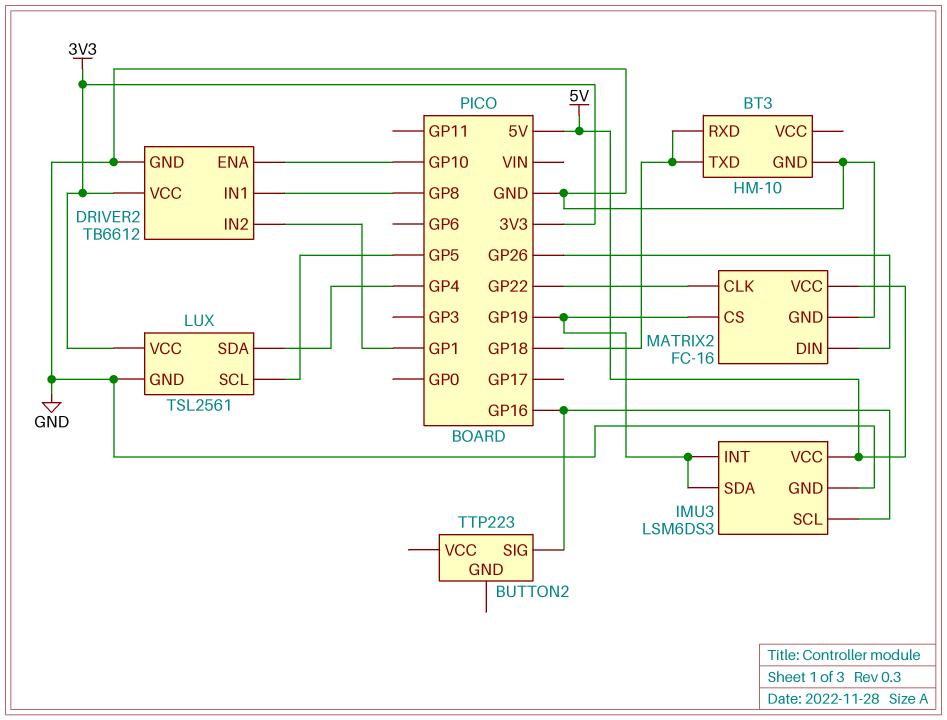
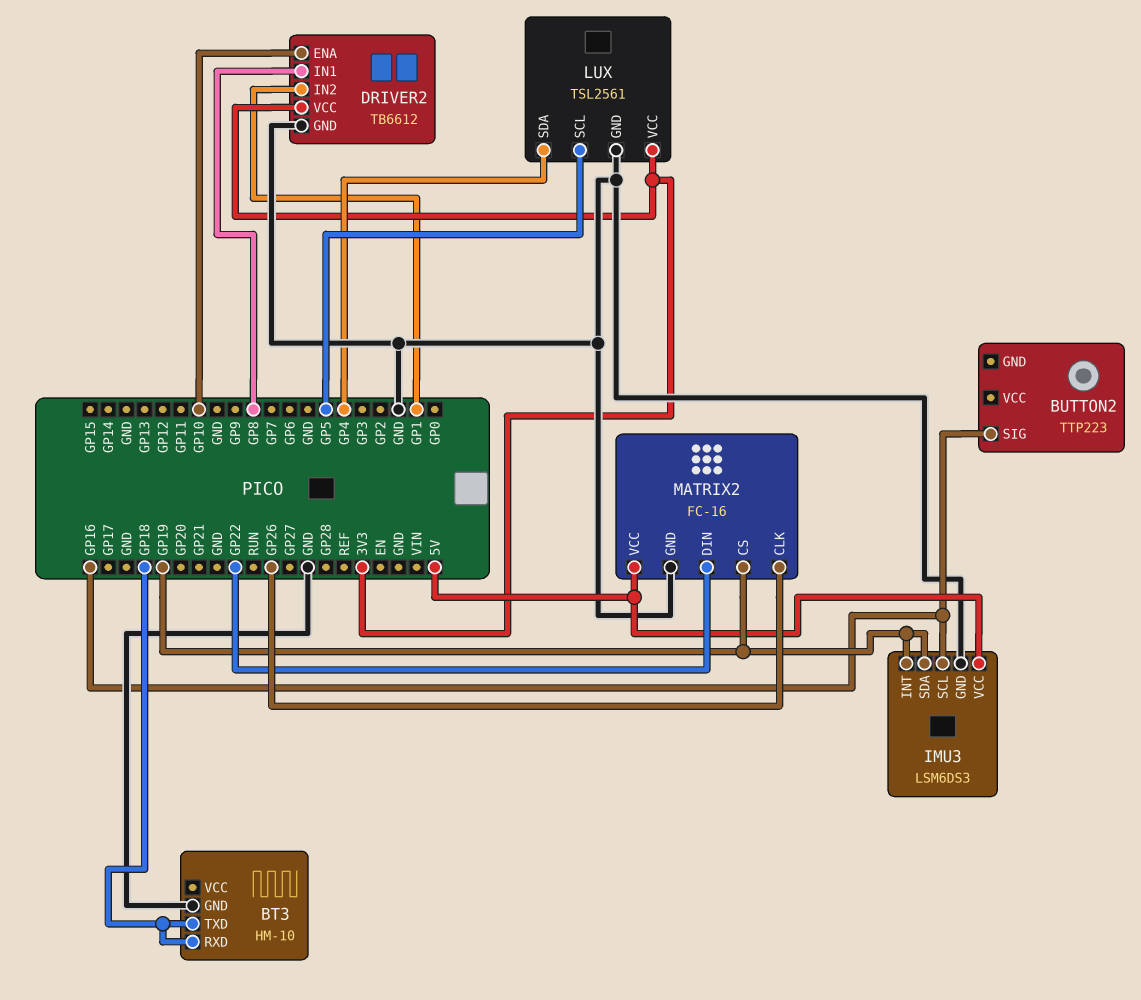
MATRIX2 pin CLK: GP22 -> GP26
MATRIX2 pin DIN: GP26 -> GP22

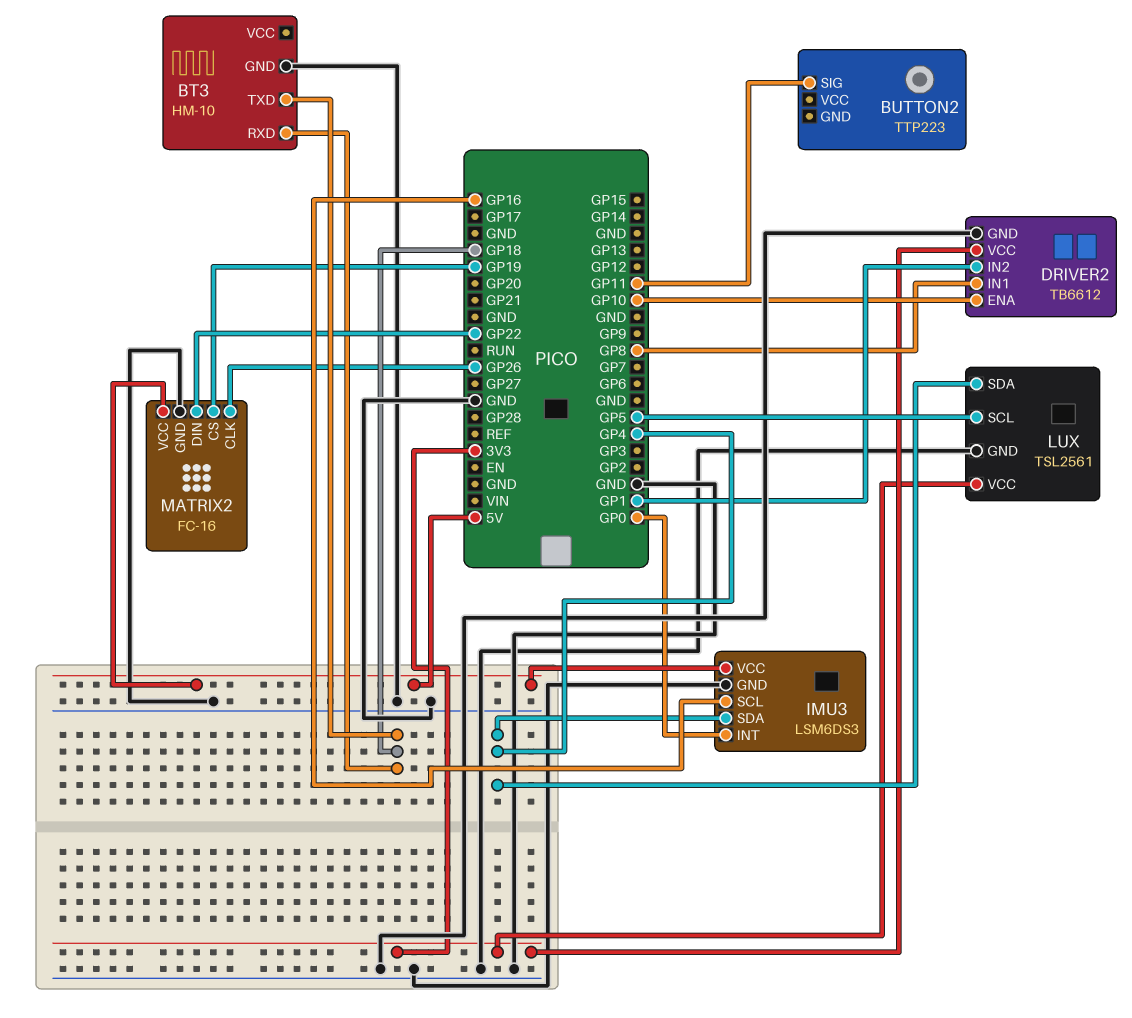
BUTTON2 pin SIG: GP16 -> GP11
IMU3 pin INT: GP19 -> GP0
IMU3 pin SDA: GP19 -> GP4

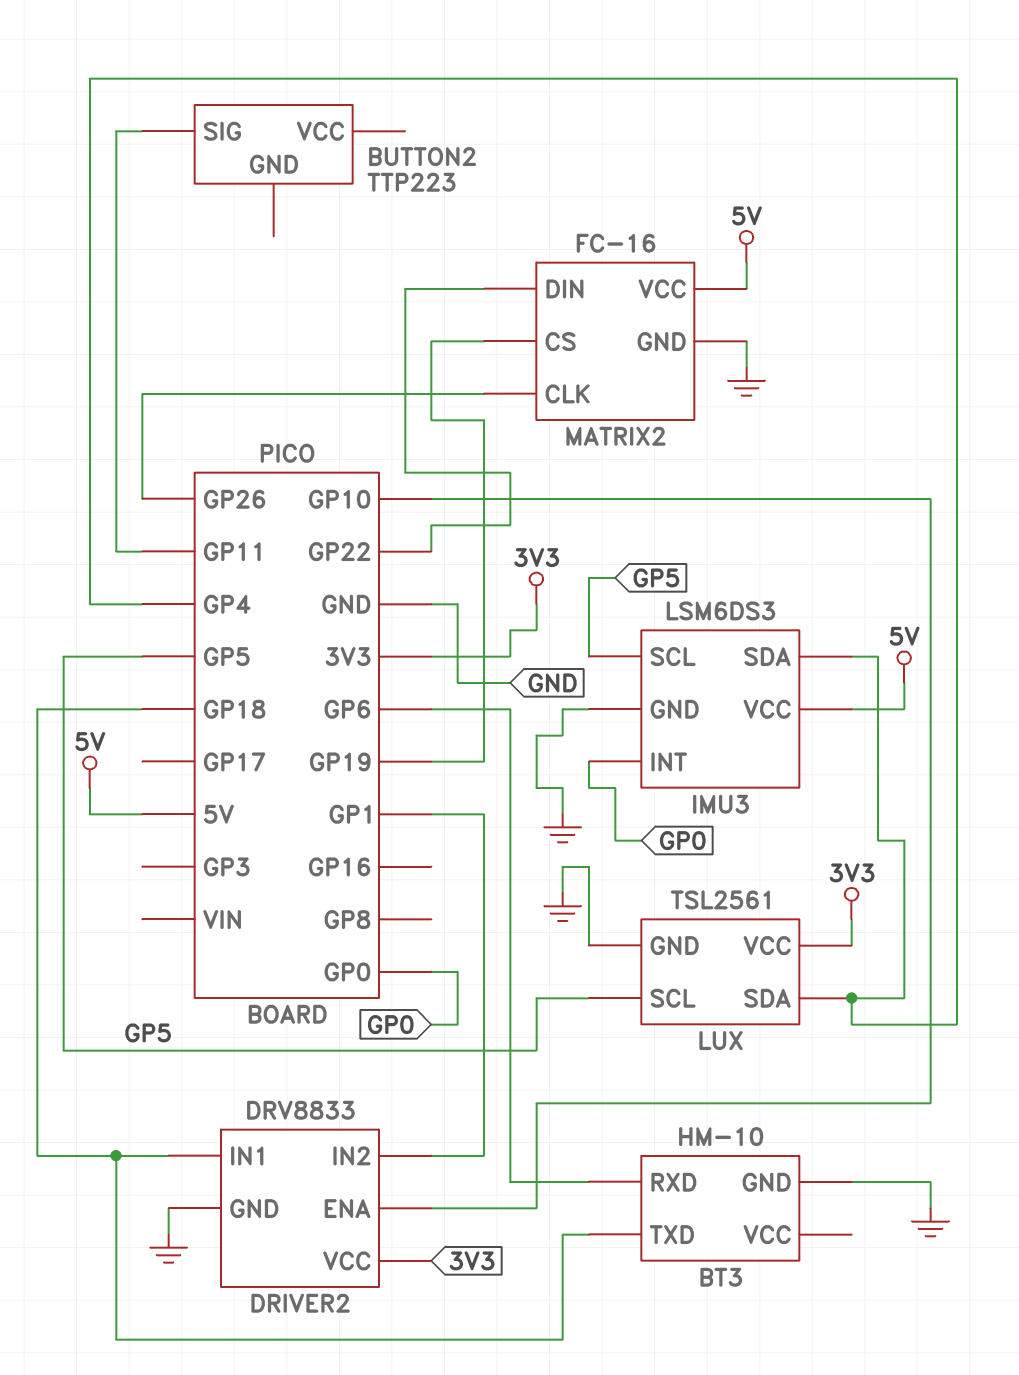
BT3 pin RXD: GP18 -> GP6
DRIVER2: TB6612 -> DRV8833
DRIVER2 pin IN1: GP8 -> GP18
IMU3 pin SCL: GP16 -> GP5

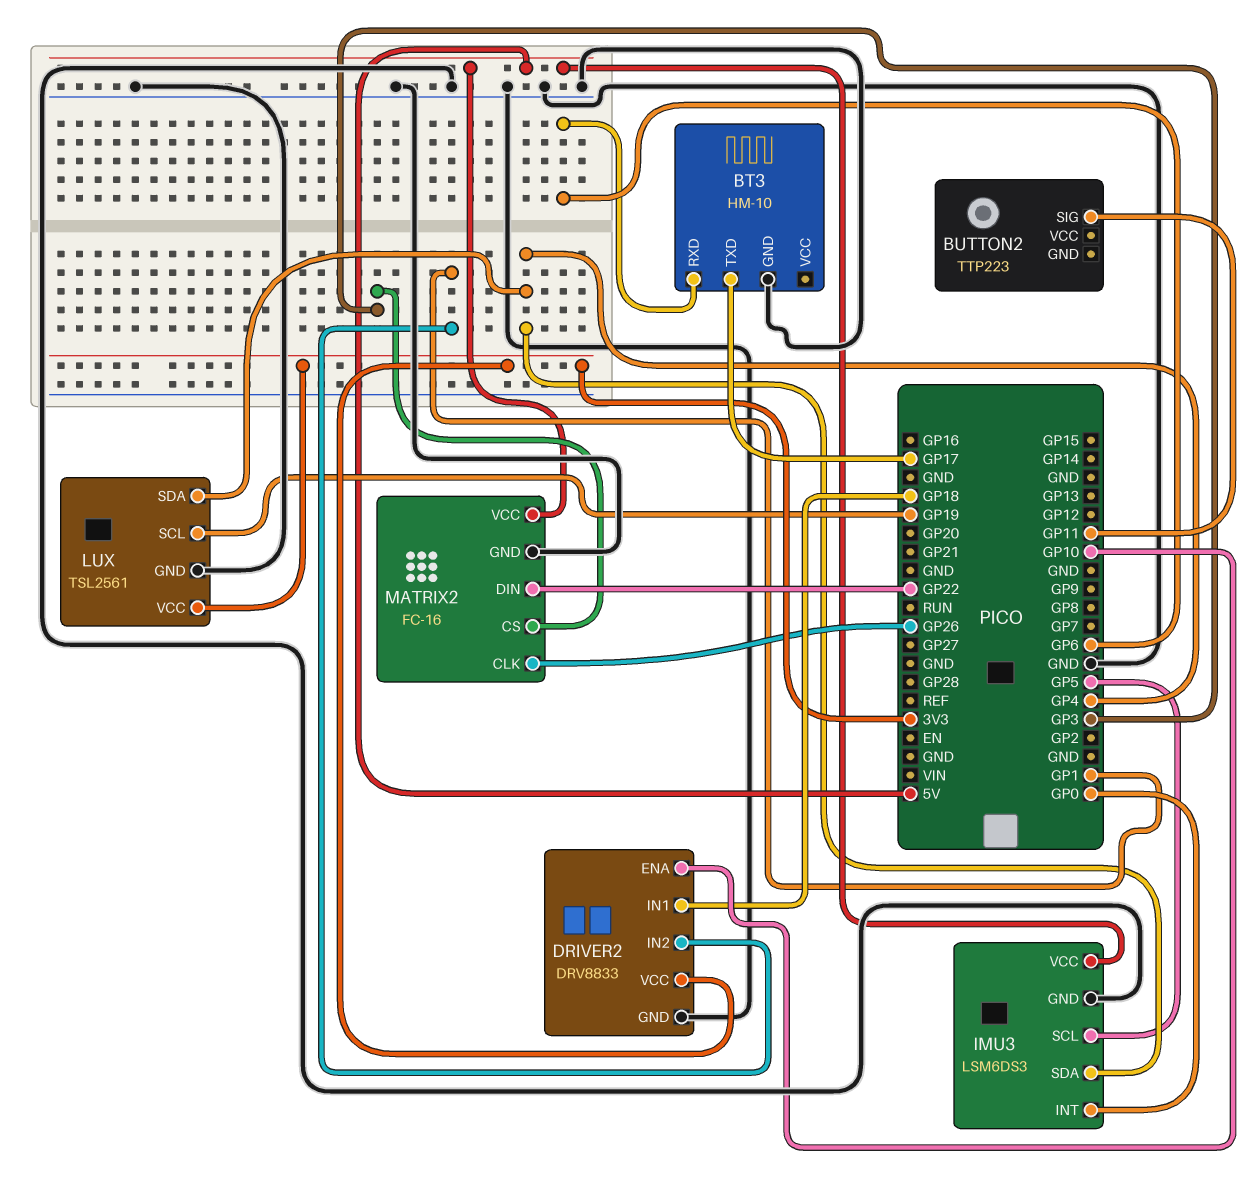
BT3 pin TXD: GP18 -> GP17
LUX pin SCL: GP5 -> GP19
MATRIX2 pin CS: GP19 -> GP3

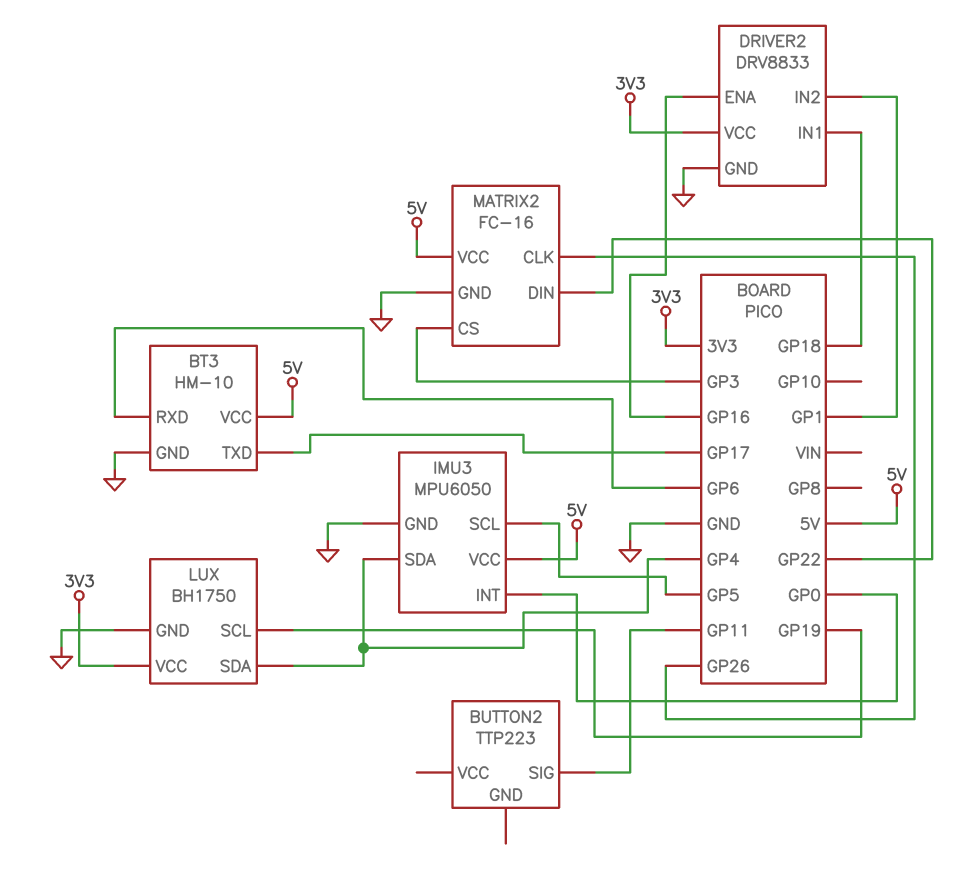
BT3 pin VCC: none -> 5V
DRIVER2 pin ENA: GP10 -> GP16
IMU3: LSM6DS3 -> MPU6050
LUX: TSL2561 -> BH1750

